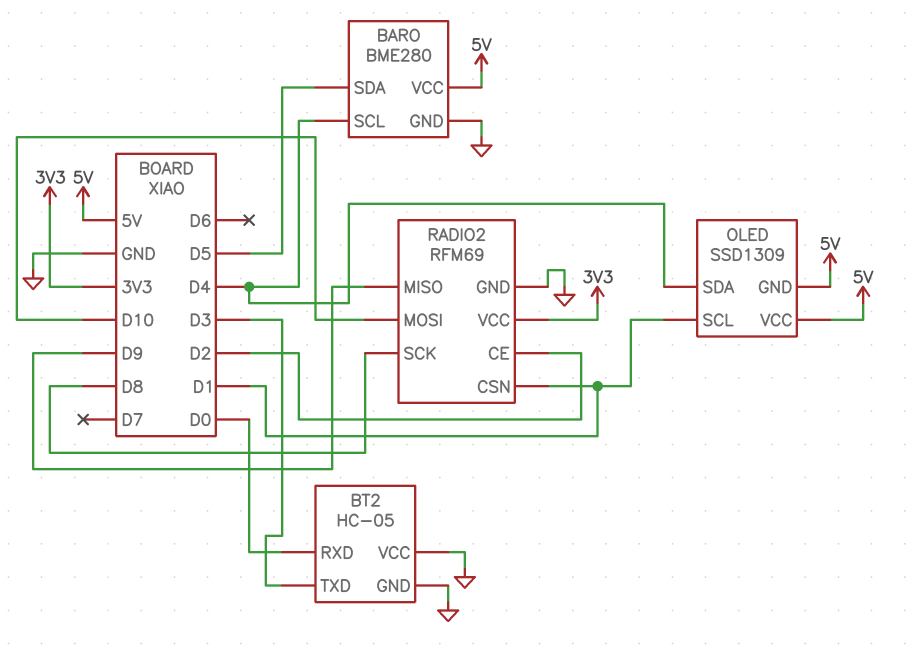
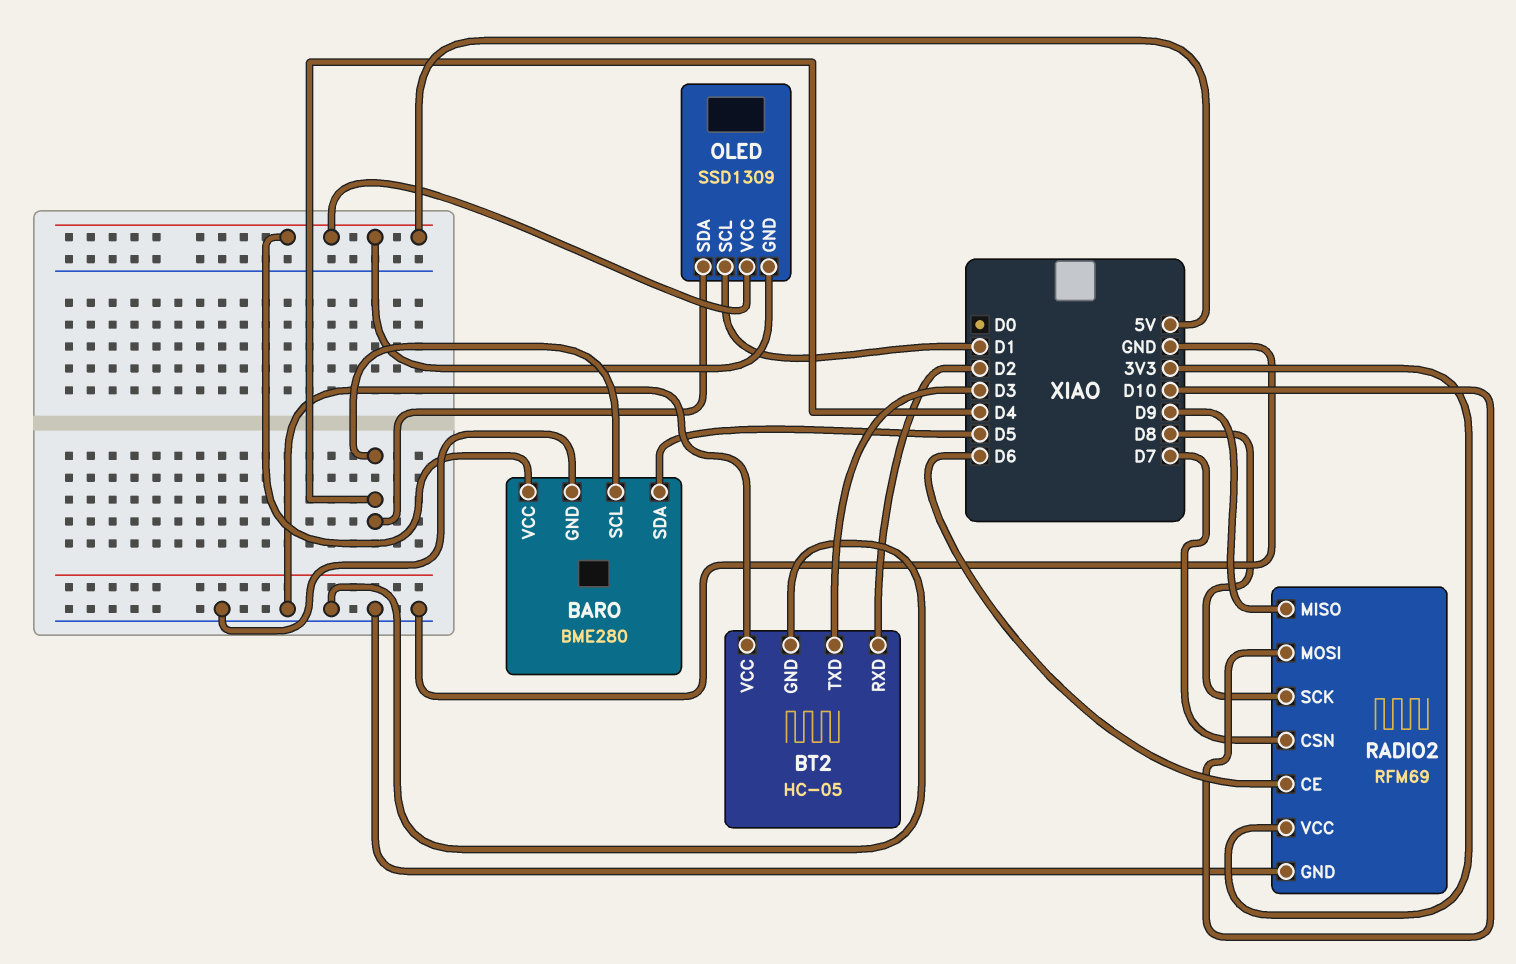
BT2 pin RXD: D0 -> D2
RADIO2 pin CE: D2 -> D6
RADIO2 pin CSN: D1 -> D7

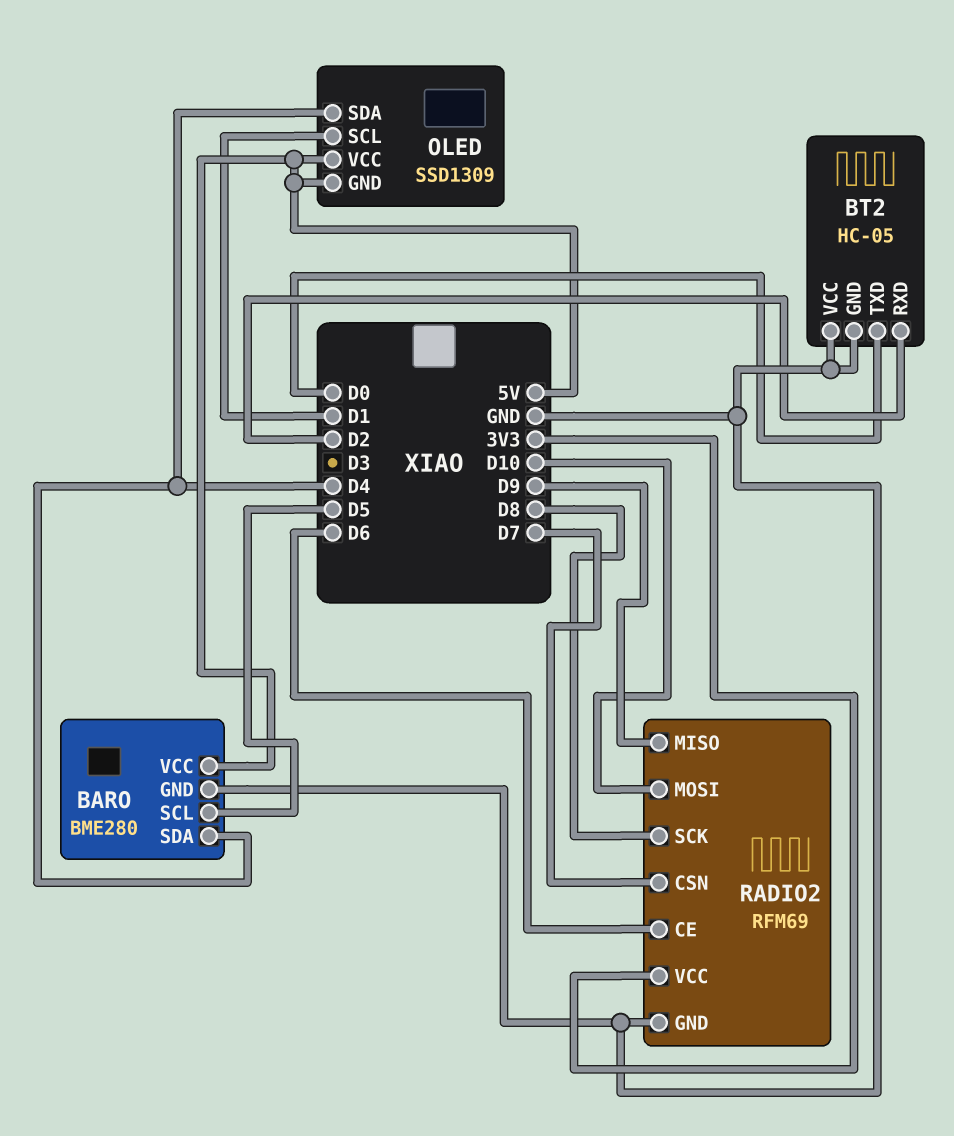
BARO pin SCL: D4 -> D5
BARO pin SDA: D5 -> D4
BT2 pin TXD: D3 -> D0

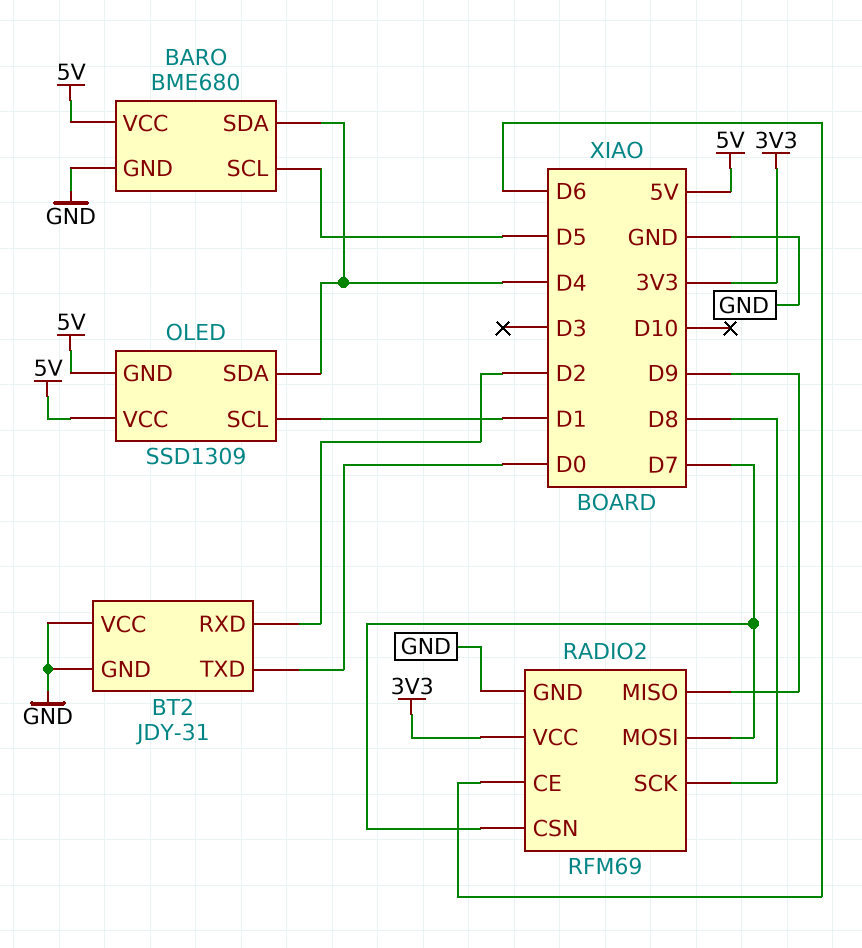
BARO: BME280 -> BME680
BT2: HC-05 -> JDY-31
RADIO2 pin MOSI: D10 -> D7

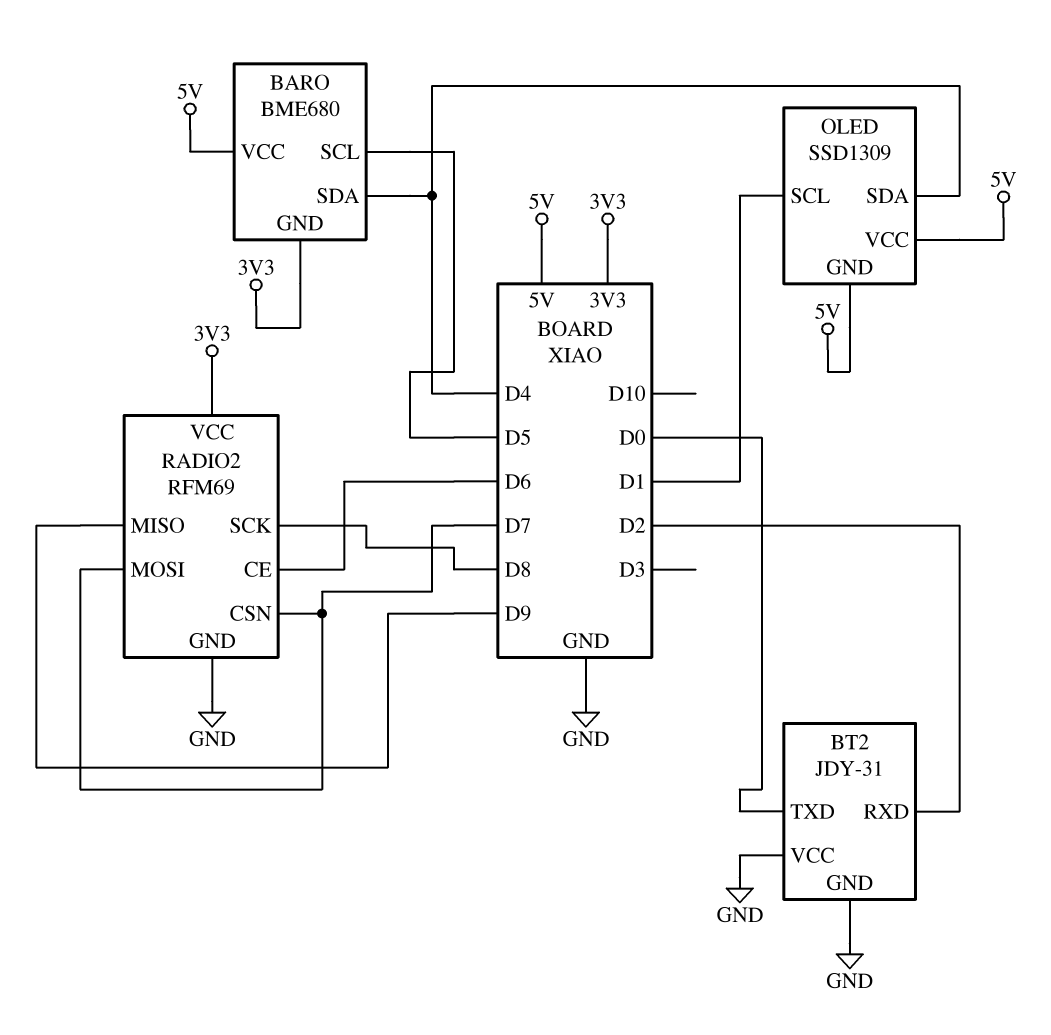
BARO pin GND: GND -> 3V3

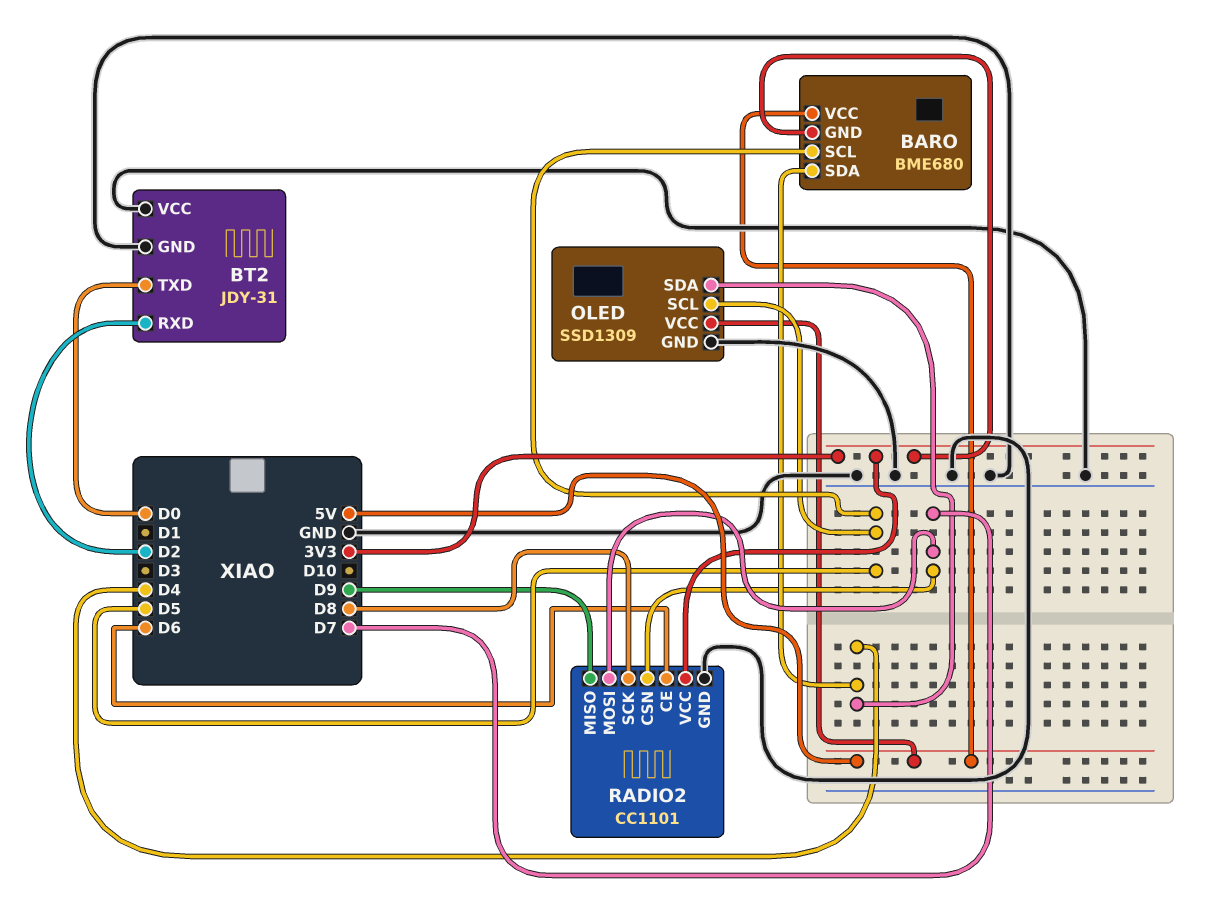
OLED pin GND: 5V -> GND
OLED pin SCL: D1 -> D5
RADIO2: RFM69 -> CC1101

